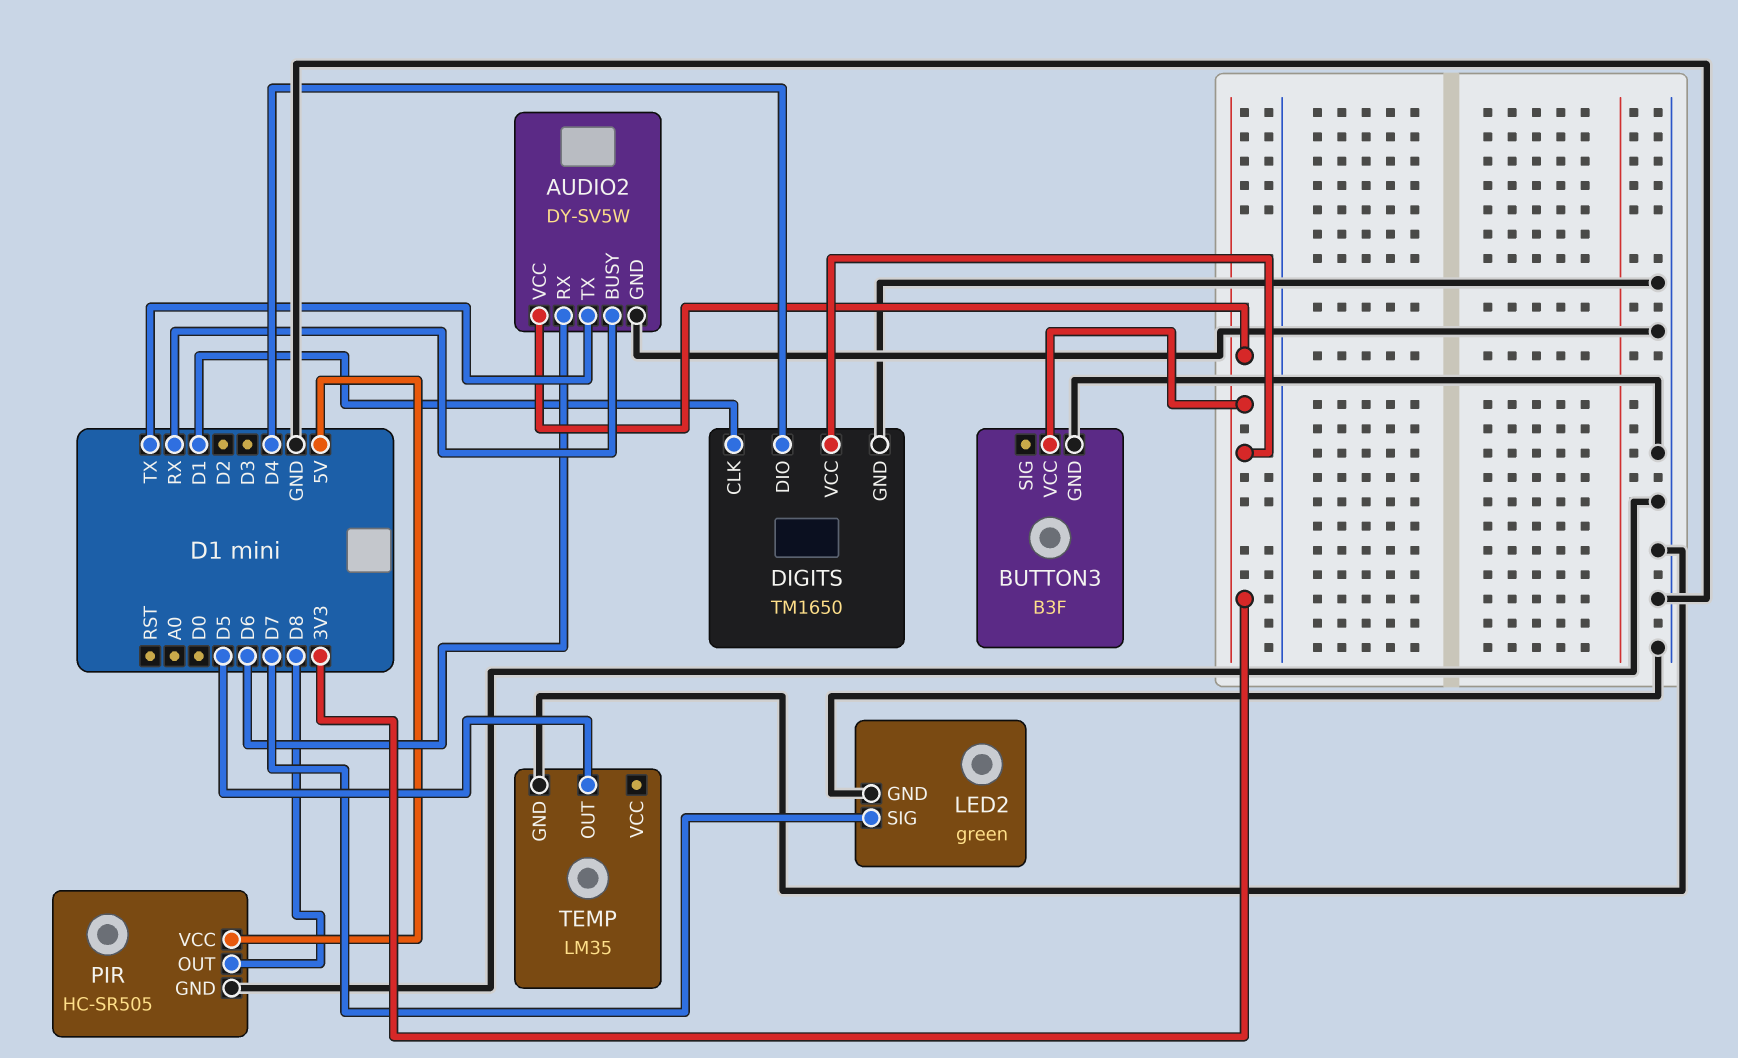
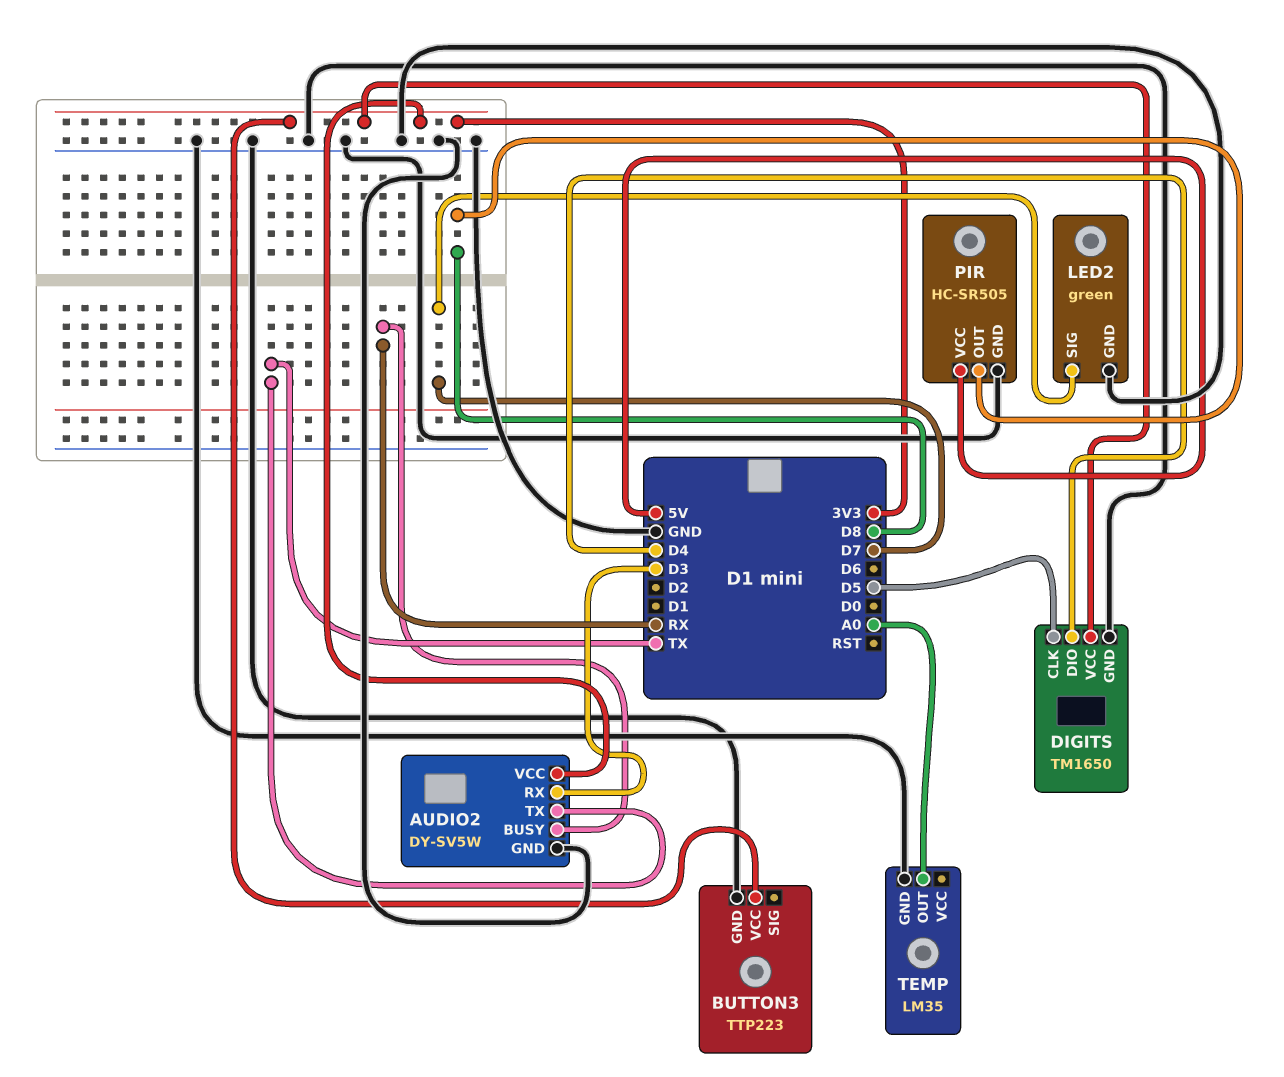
AUDIO2 pin RX: D6 -> D3
BUTTON3: B3F -> TTP223
DIGITS pin CLK: D1 -> D5
TEMP pin OUT: D5 -> A0

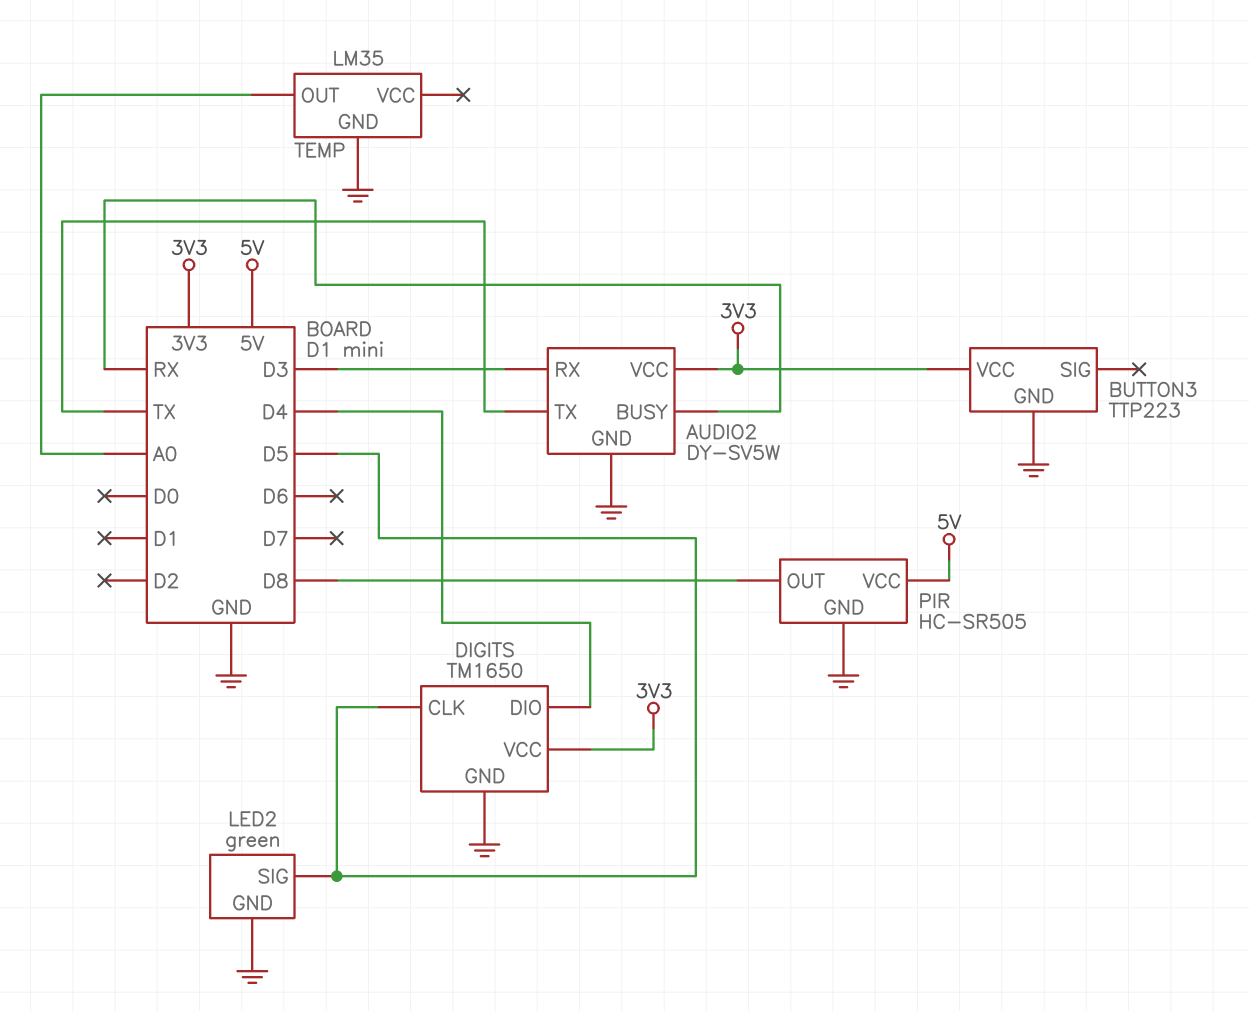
LED2 pin SIG: D7 -> D5

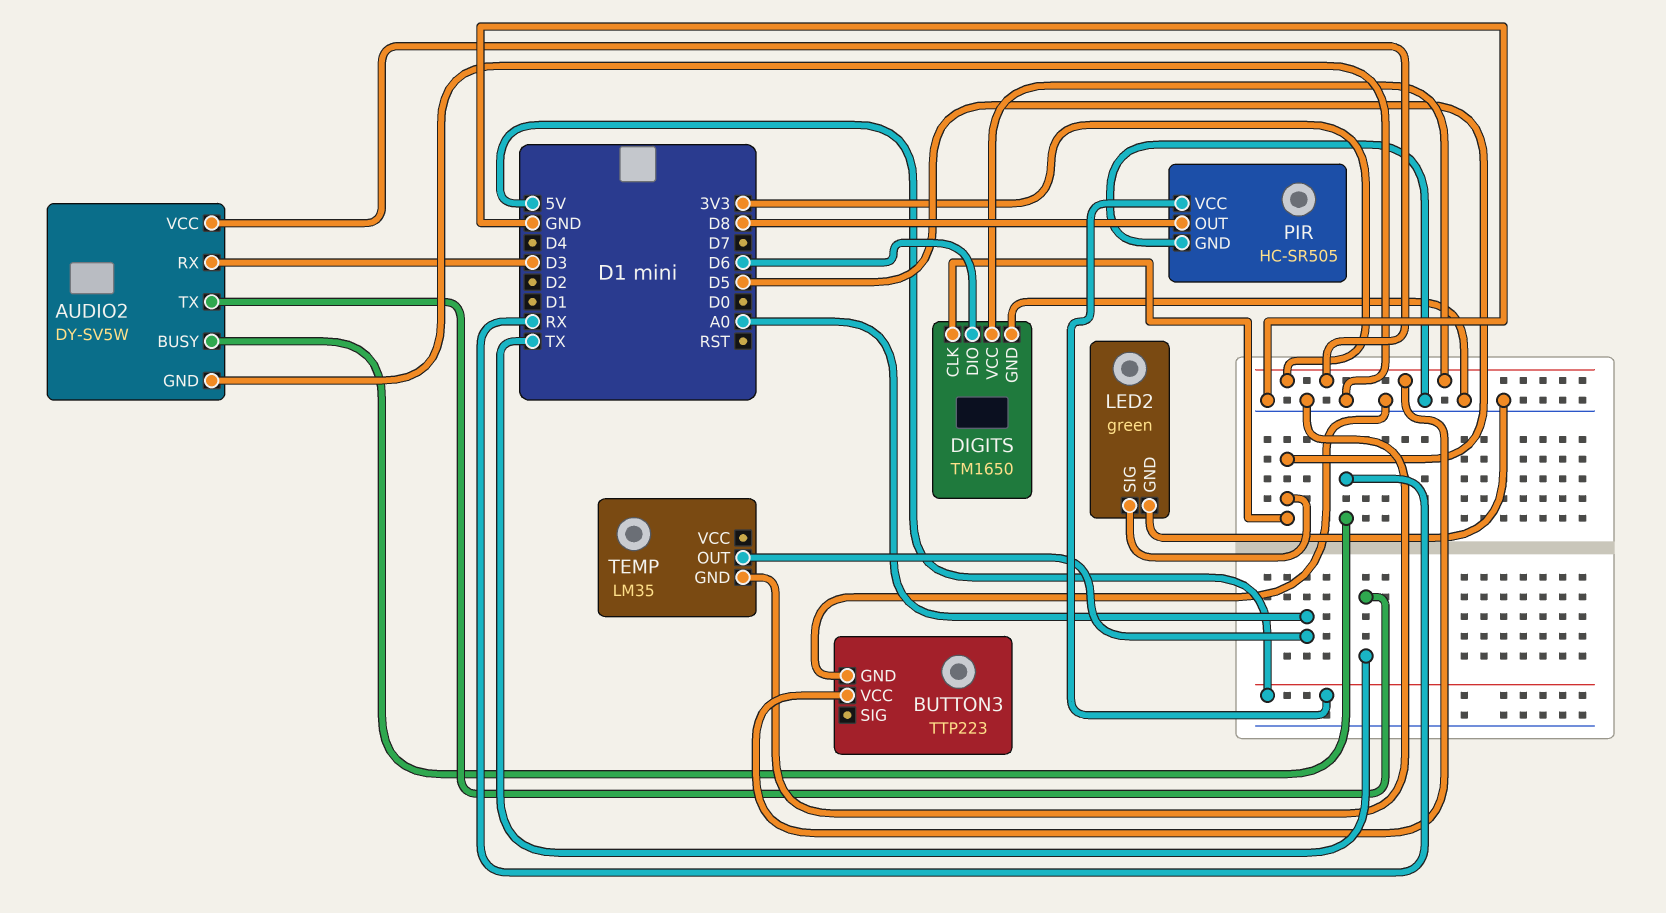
DIGITS pin DIO: D4 -> D6

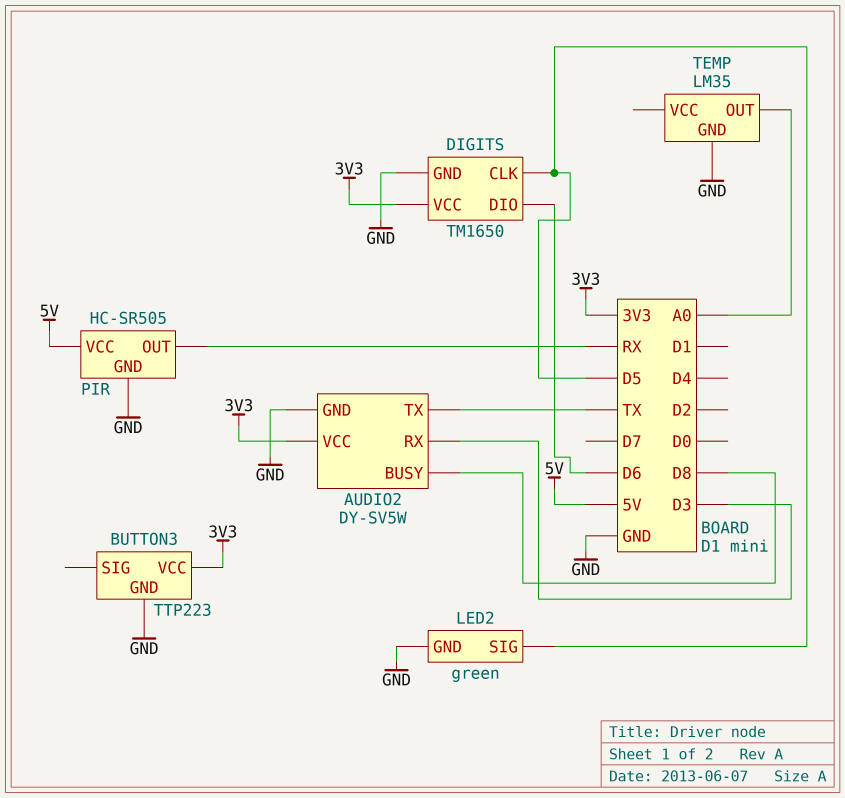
AUDIO2 pin BUSY: RX -> D8
PIR pin OUT: D8 -> RX

